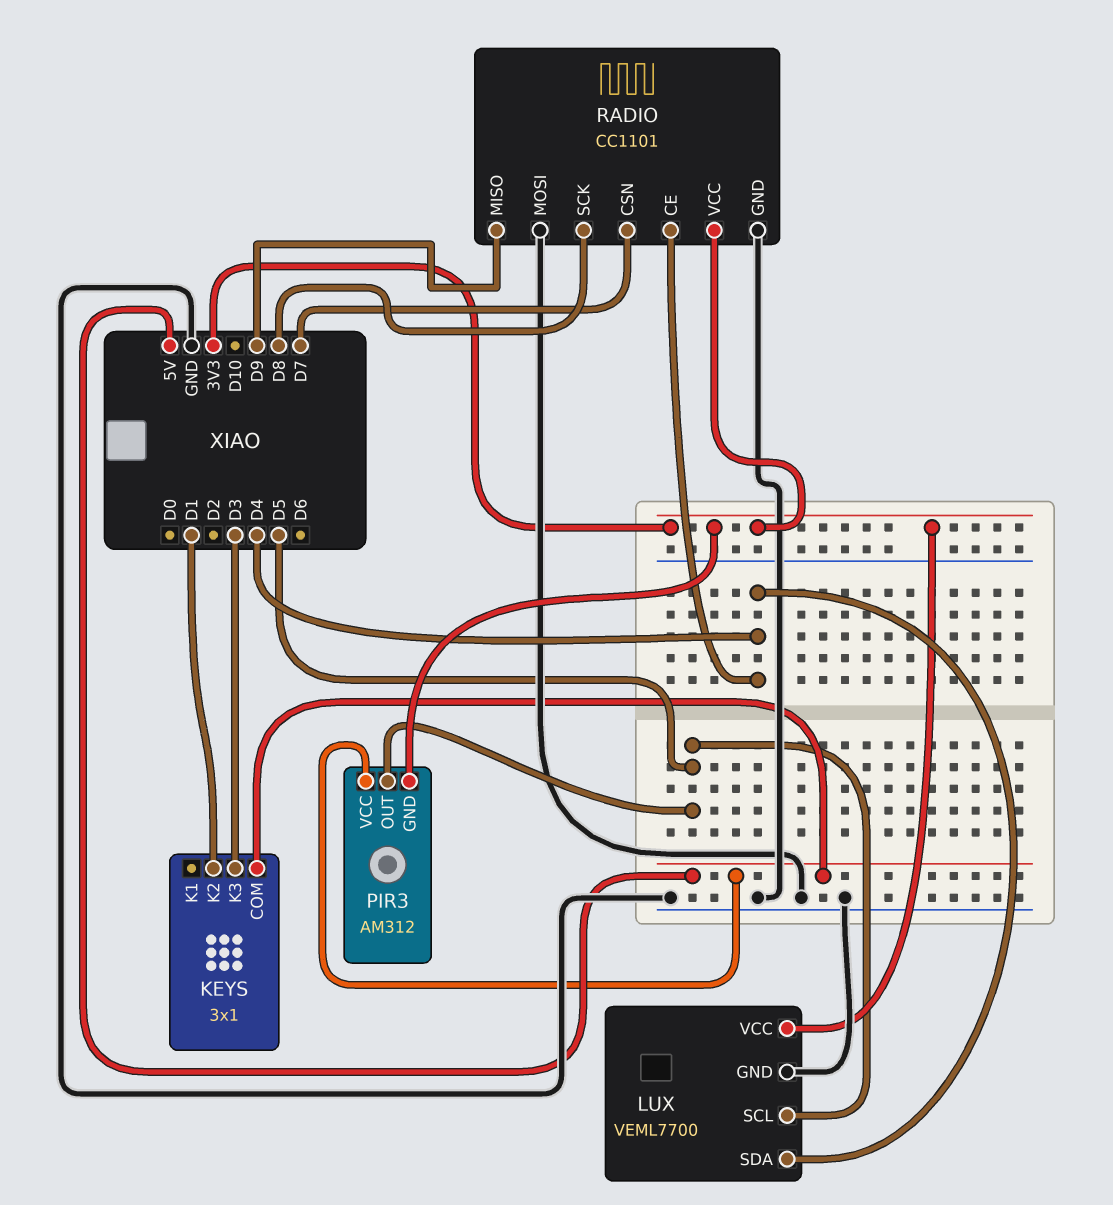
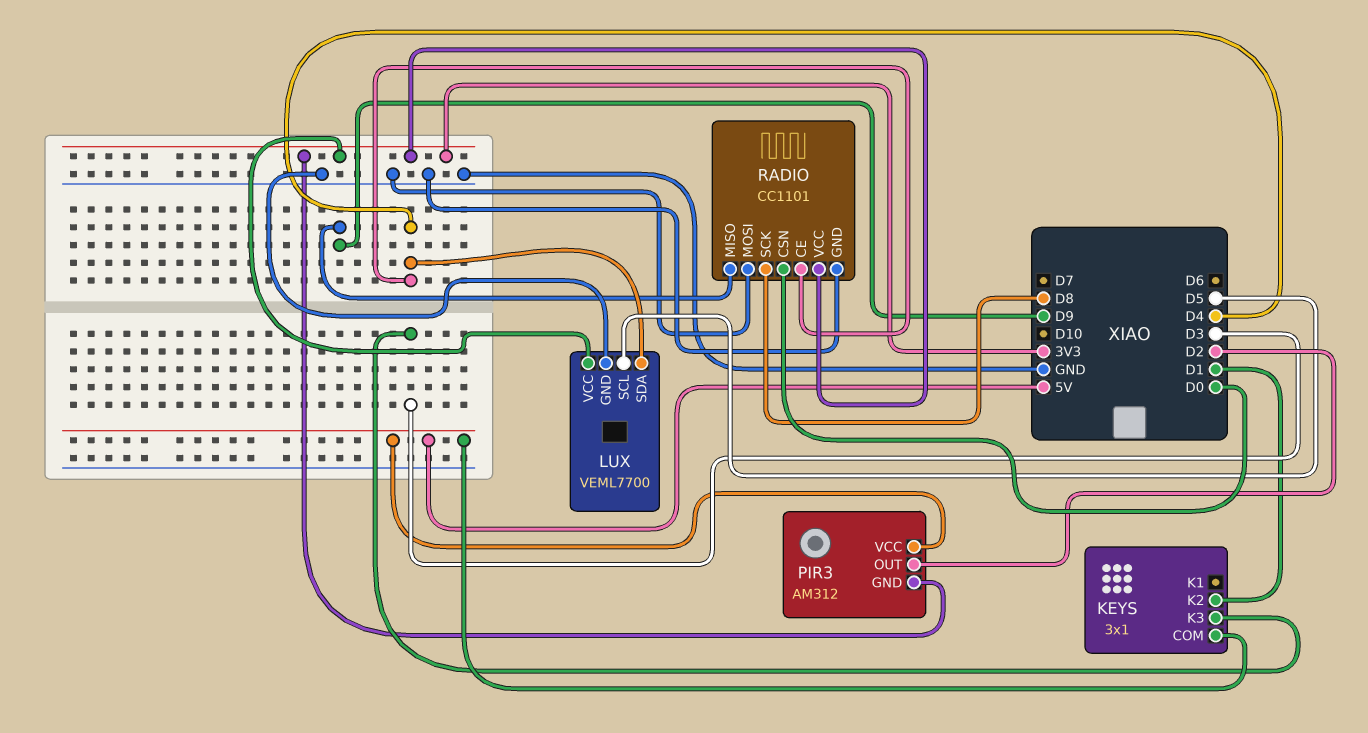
PIR3 pin OUT: D5 -> D2
RADIO pin CSN: D7 -> D0

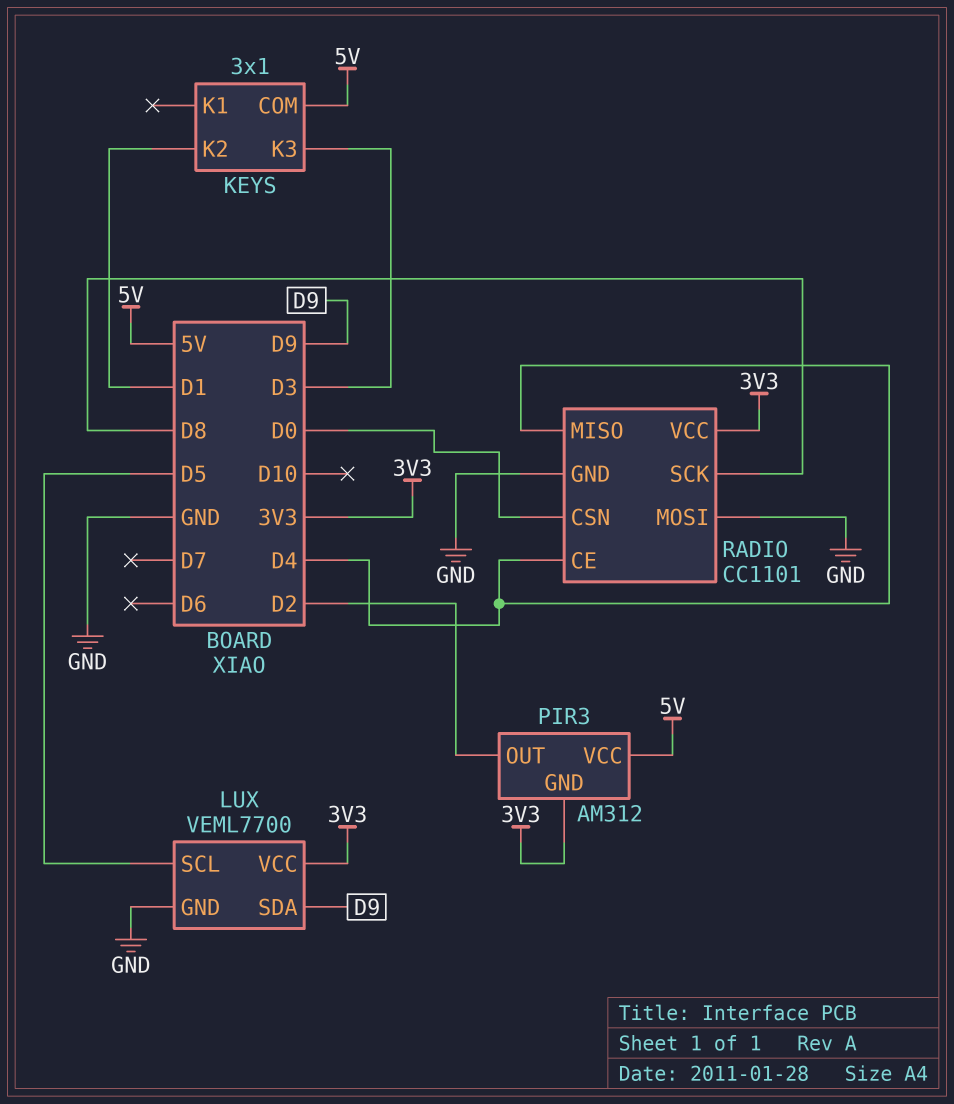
LUX pin SDA: D4 -> D9
RADIO pin MISO: D9 -> D4

